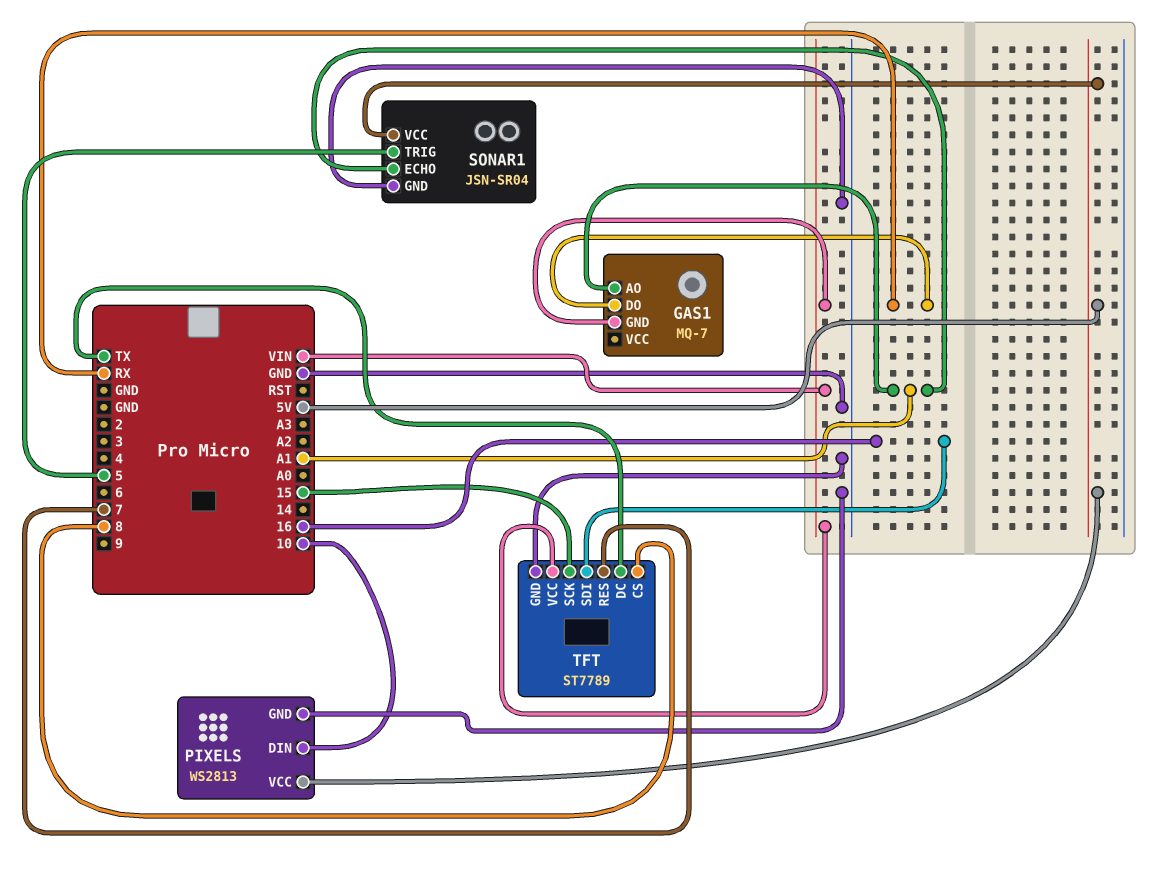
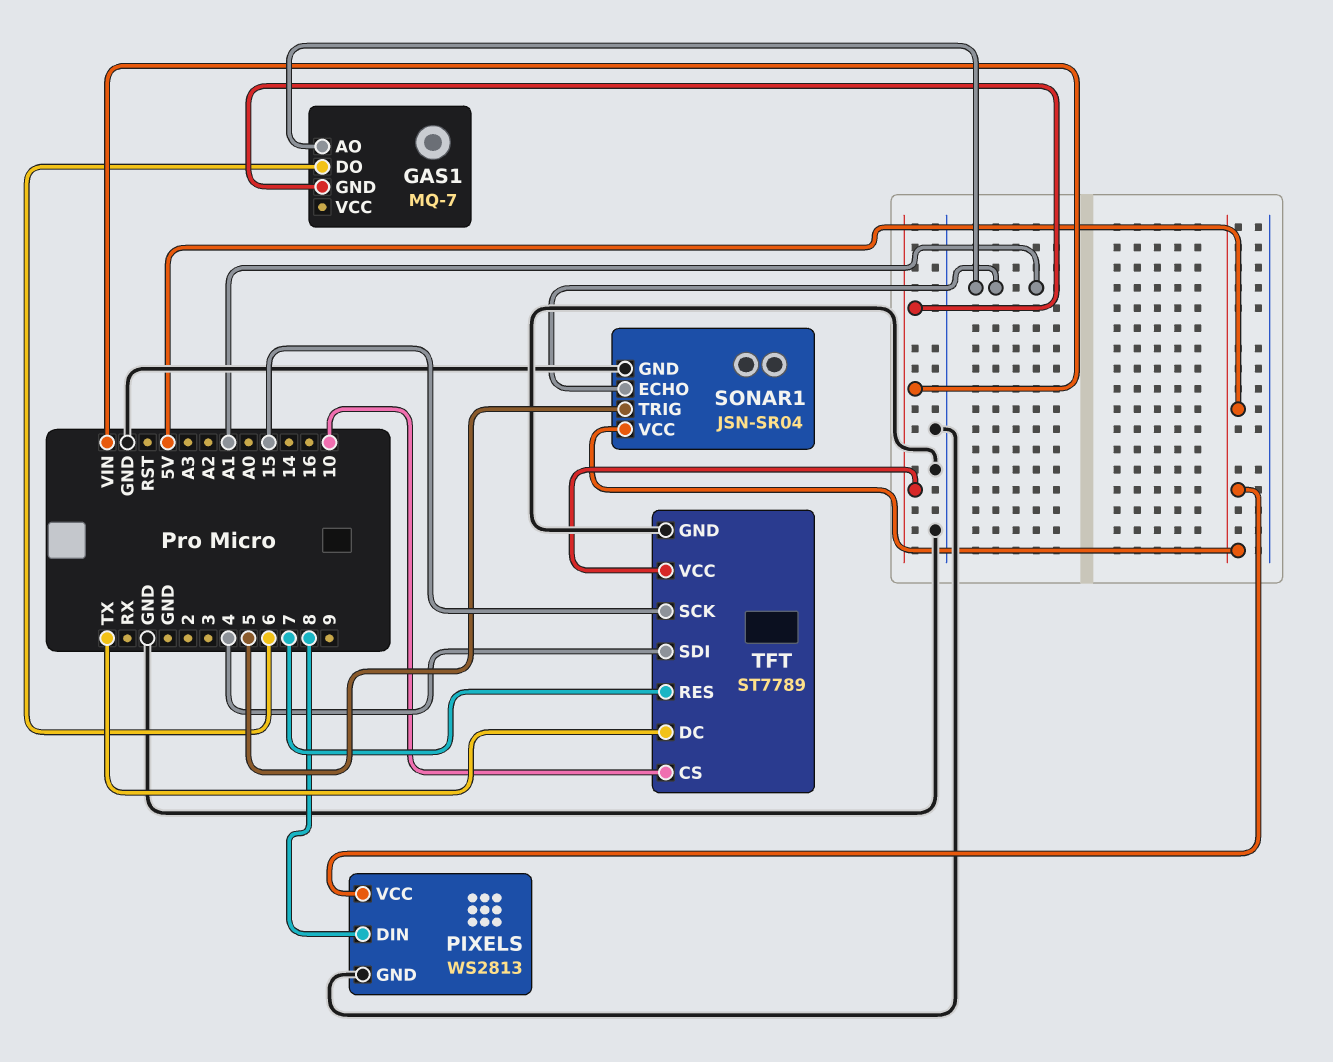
GAS1 pin DO: RX -> 6
PIXELS pin DIN: 10 -> 8
TFT pin CS: 8 -> 10
TFT pin SDI: 16 -> 4

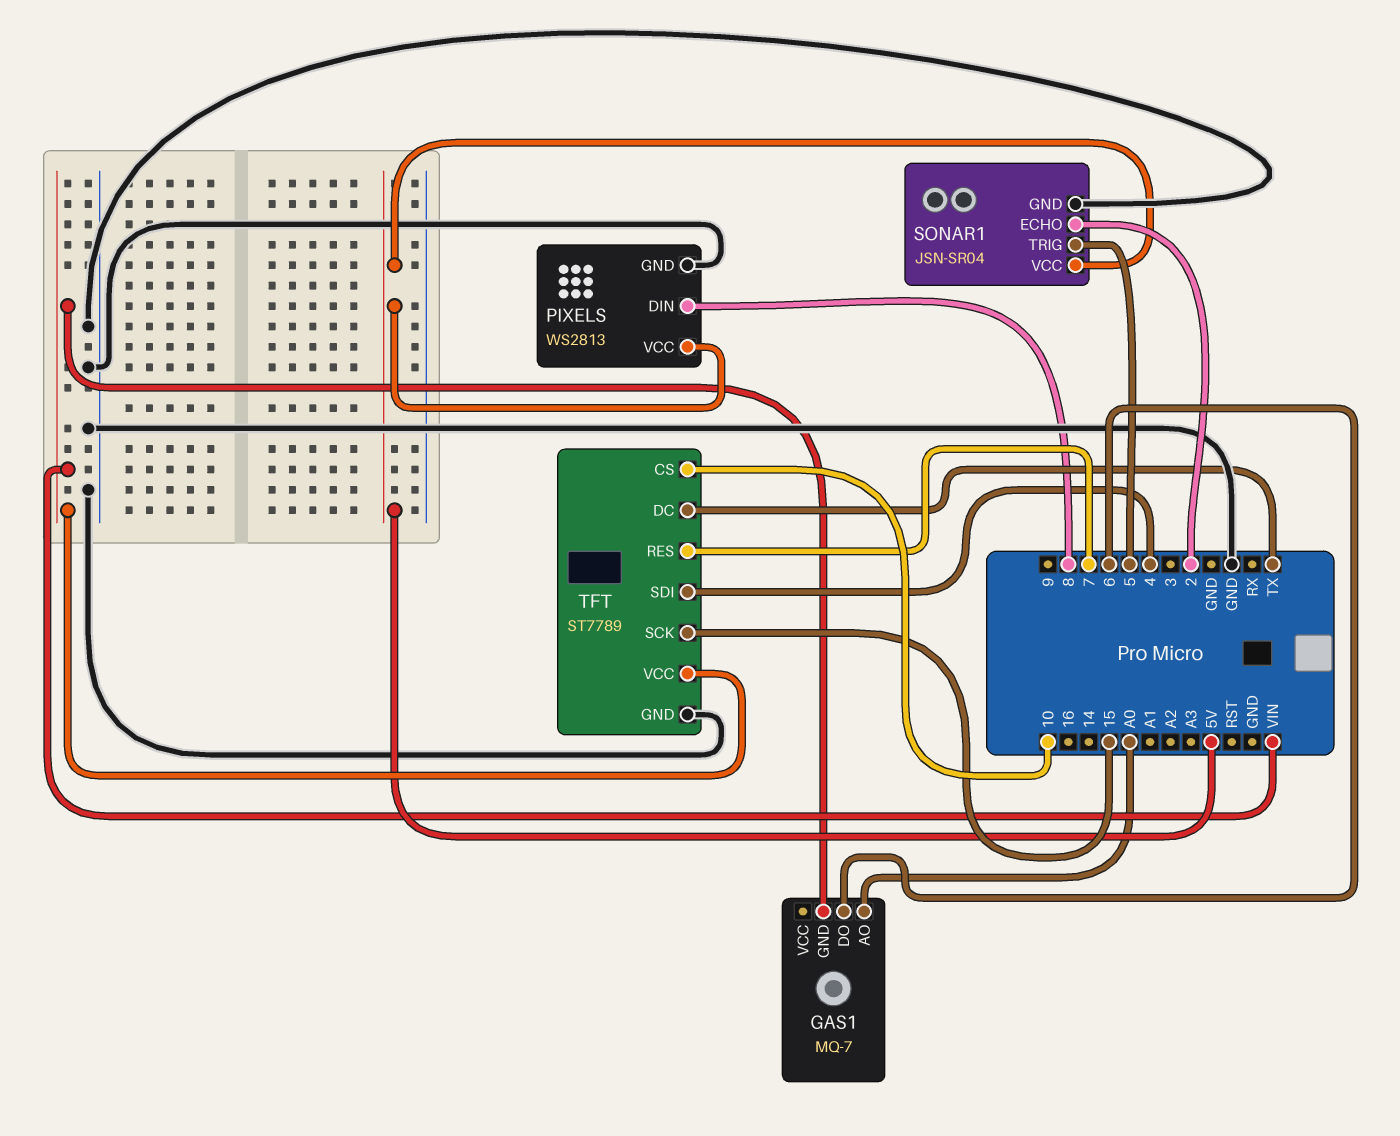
GAS1 pin AO: A1 -> A0
SONAR1 pin ECHO: A1 -> 2

